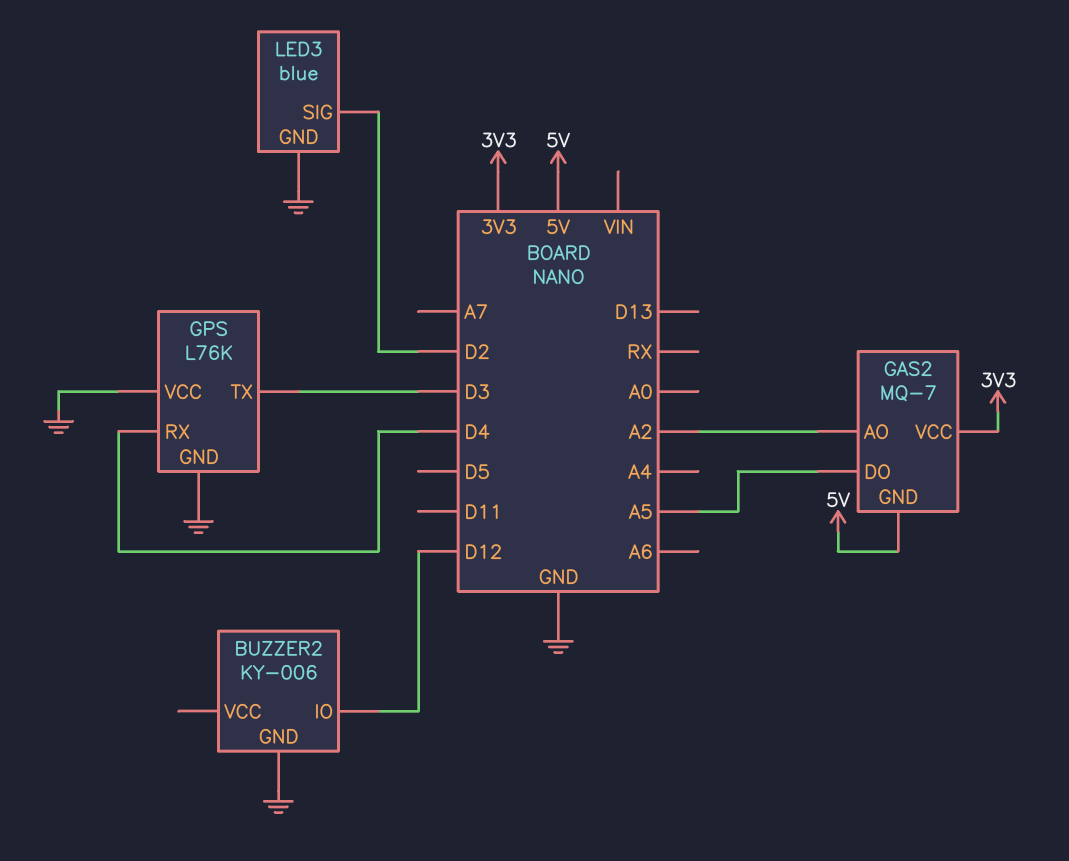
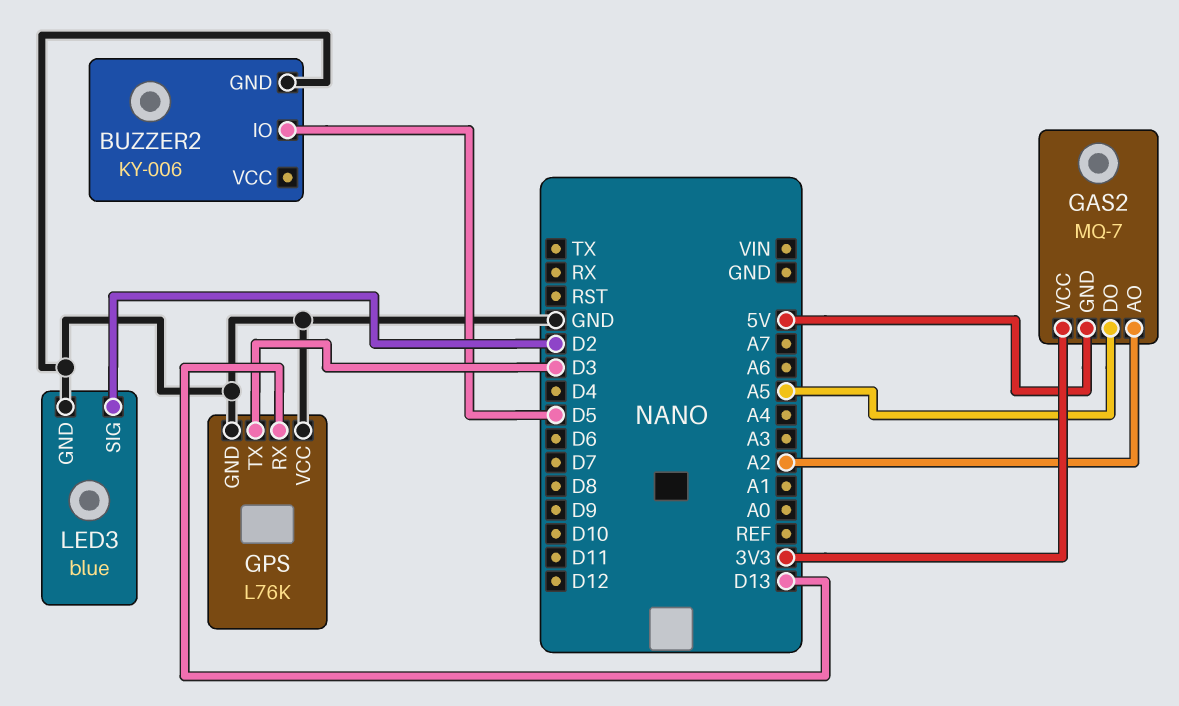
BUZZER2 pin IO: D12 -> D5
GPS pin RX: D4 -> D13

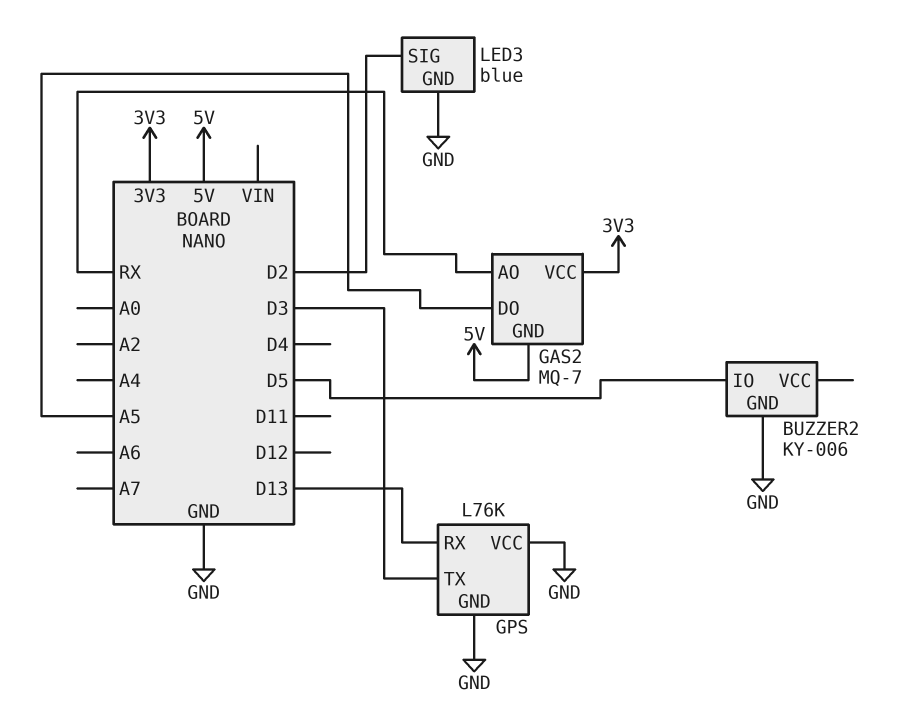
GAS2 pin AO: A2 -> RX

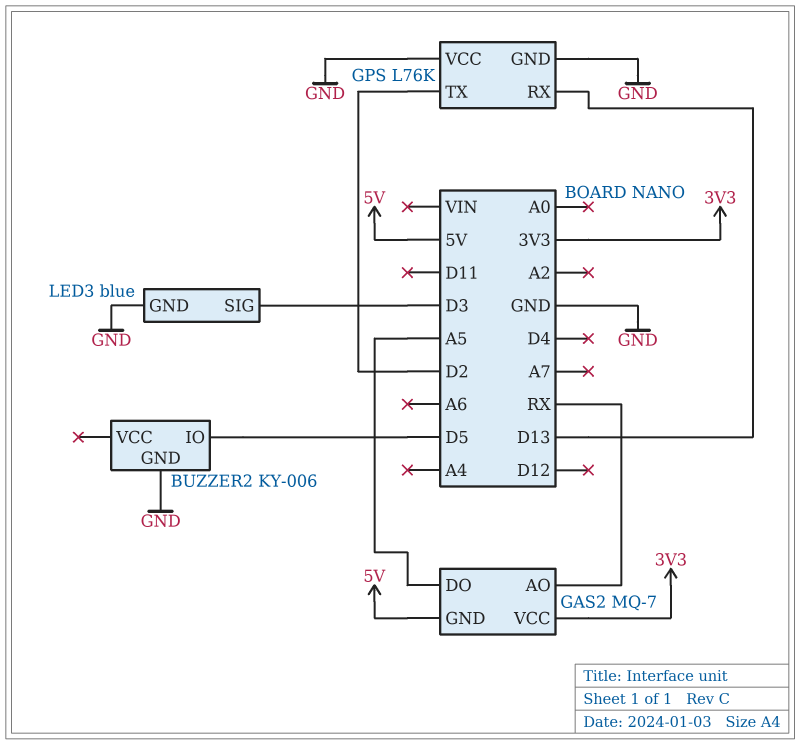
GPS pin TX: D3 -> D2
LED3 pin SIG: D2 -> D3

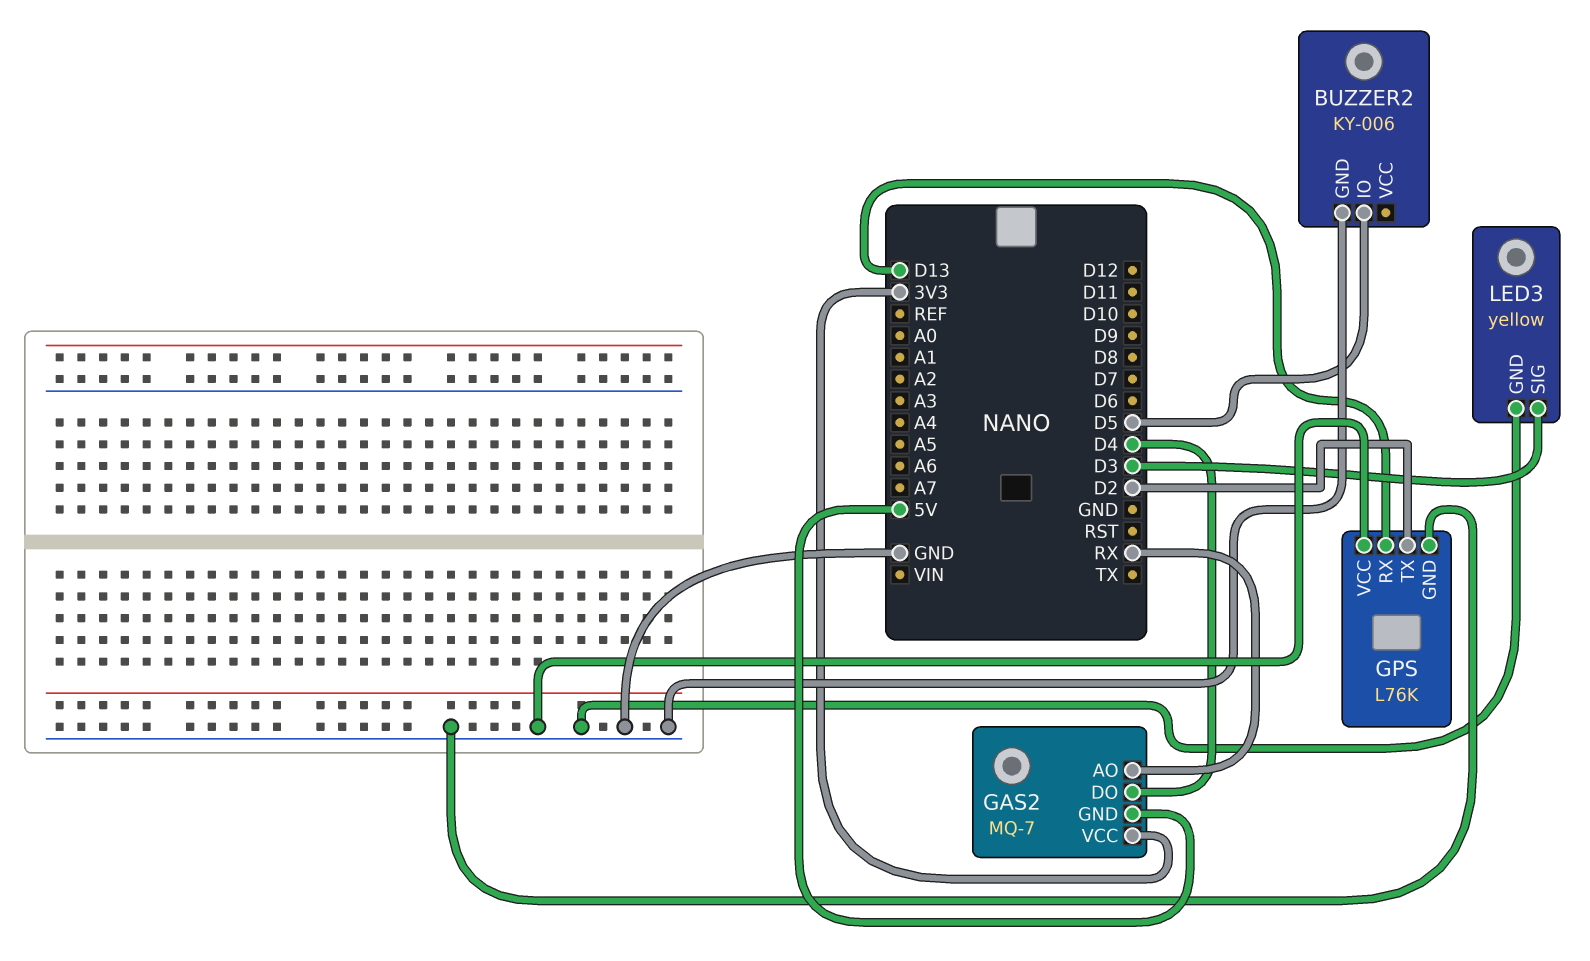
GAS2 pin DO: A5 -> D4
LED3: blue -> yellow

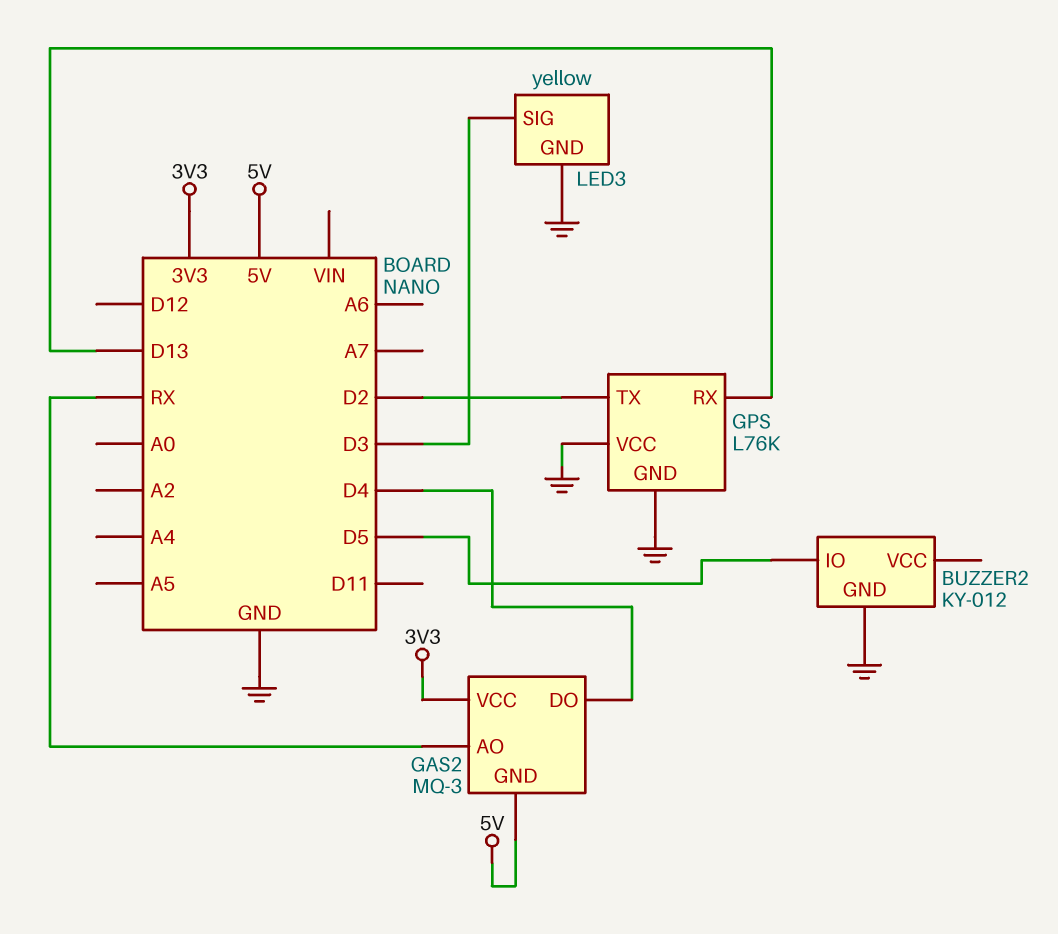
BUZZER2: KY-006 -> KY-012
GAS2: MQ-7 -> MQ-3

